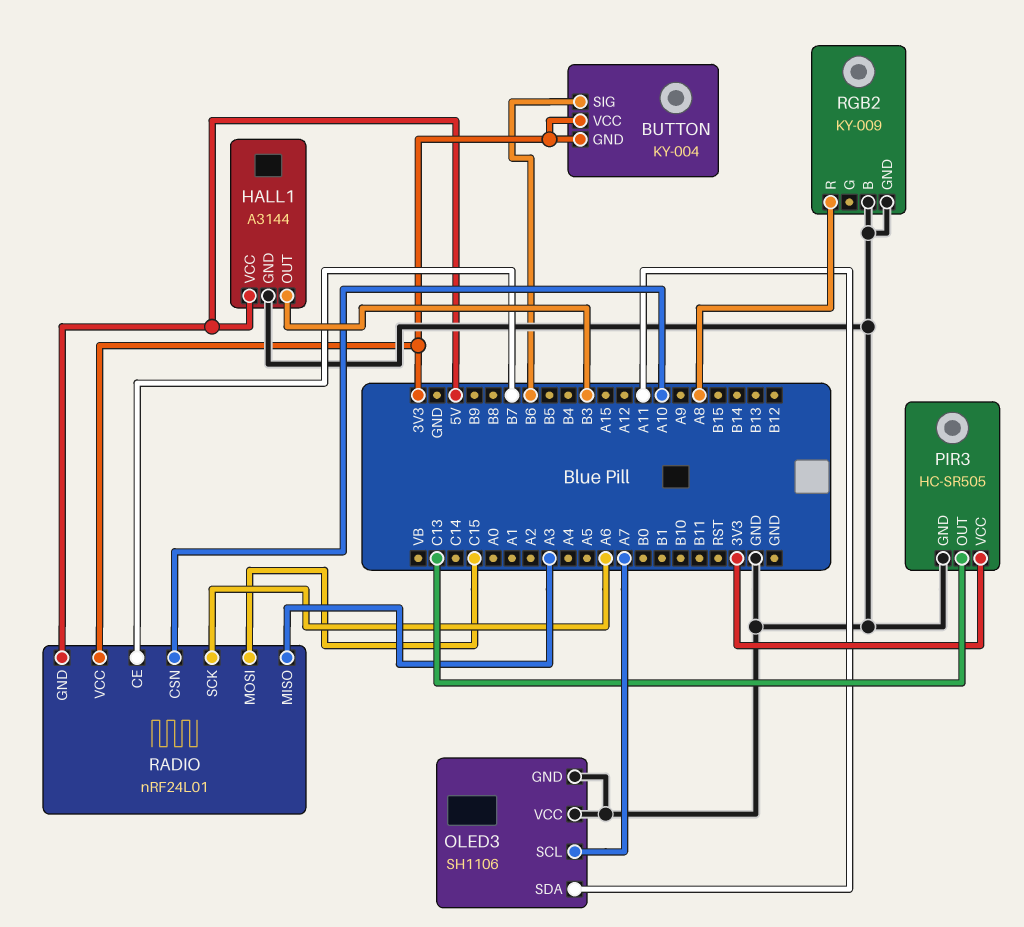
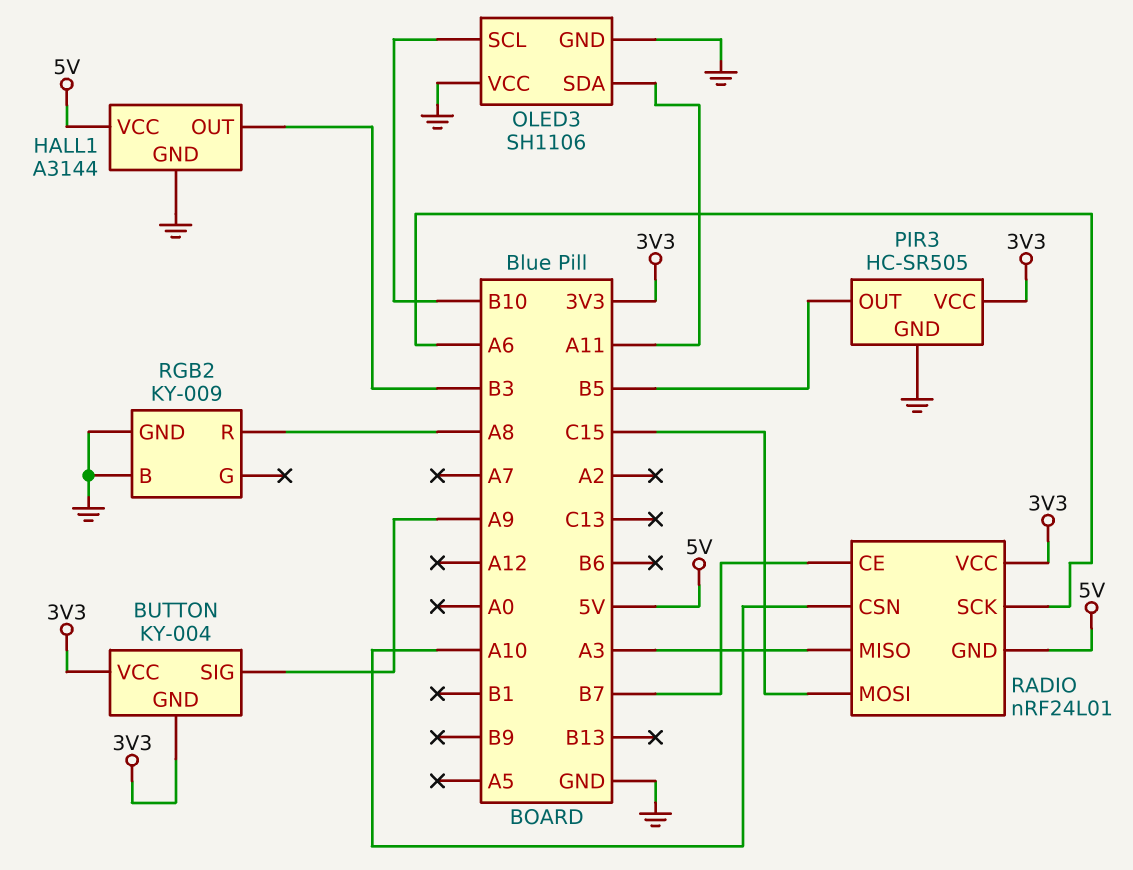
BUTTON pin SIG: B6 -> A9
OLED3 pin SCL: A7 -> B10
PIR3 pin OUT: C13 -> B5

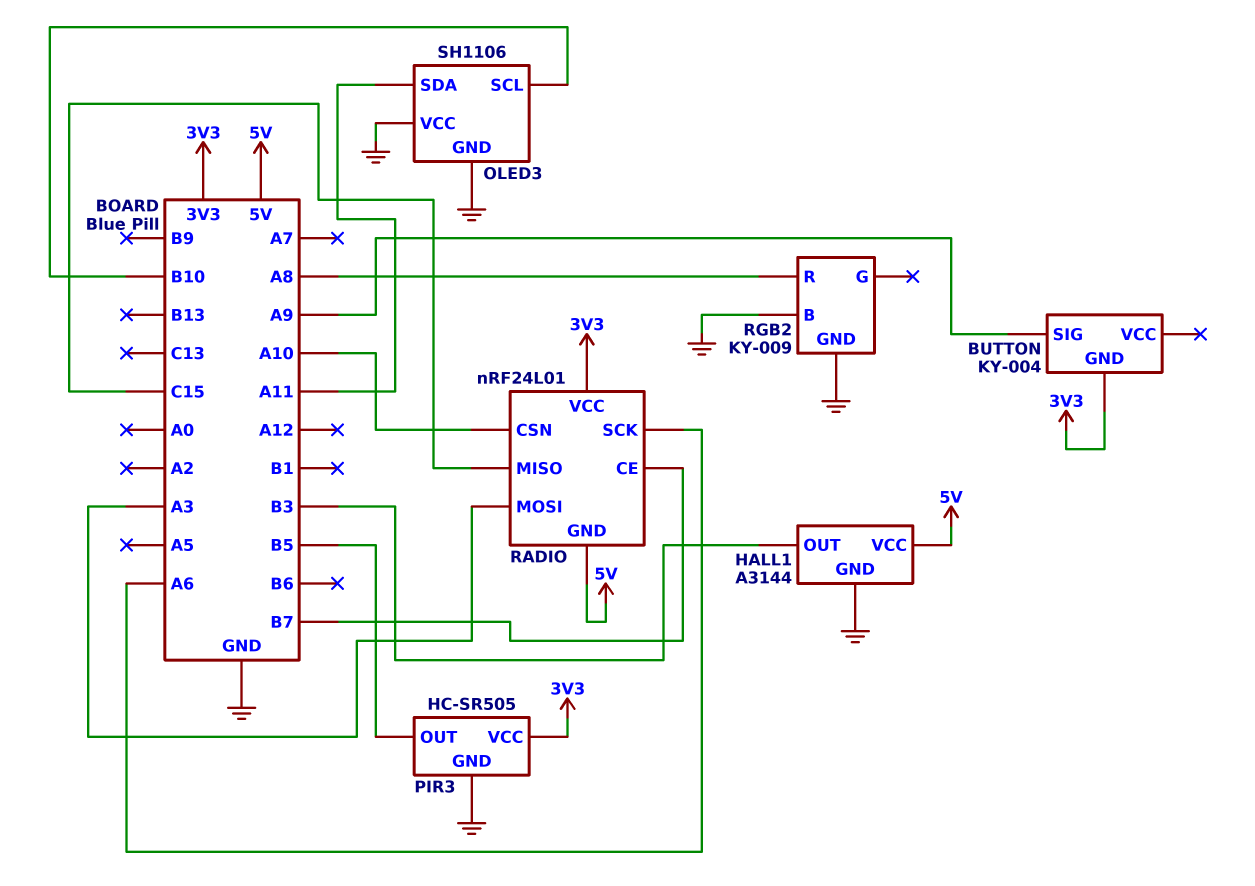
BUTTON pin VCC: 3V3 -> none
RADIO pin MISO: A3 -> C15
RADIO pin MOSI: C15 -> A3

